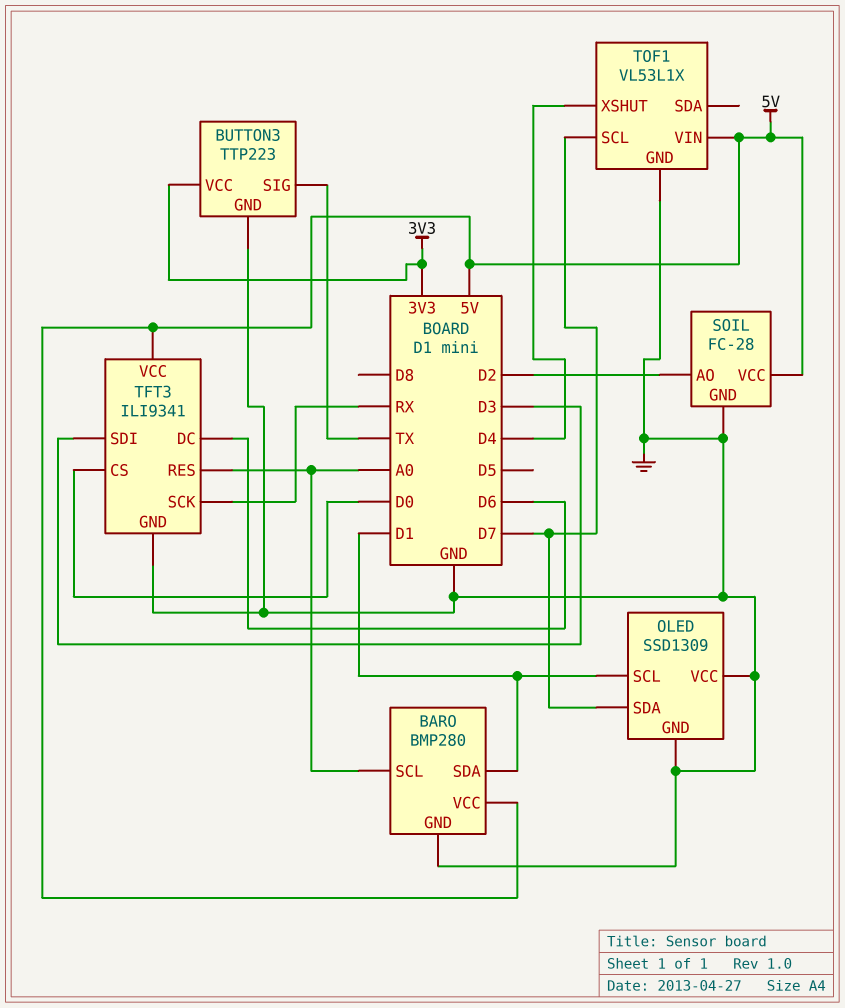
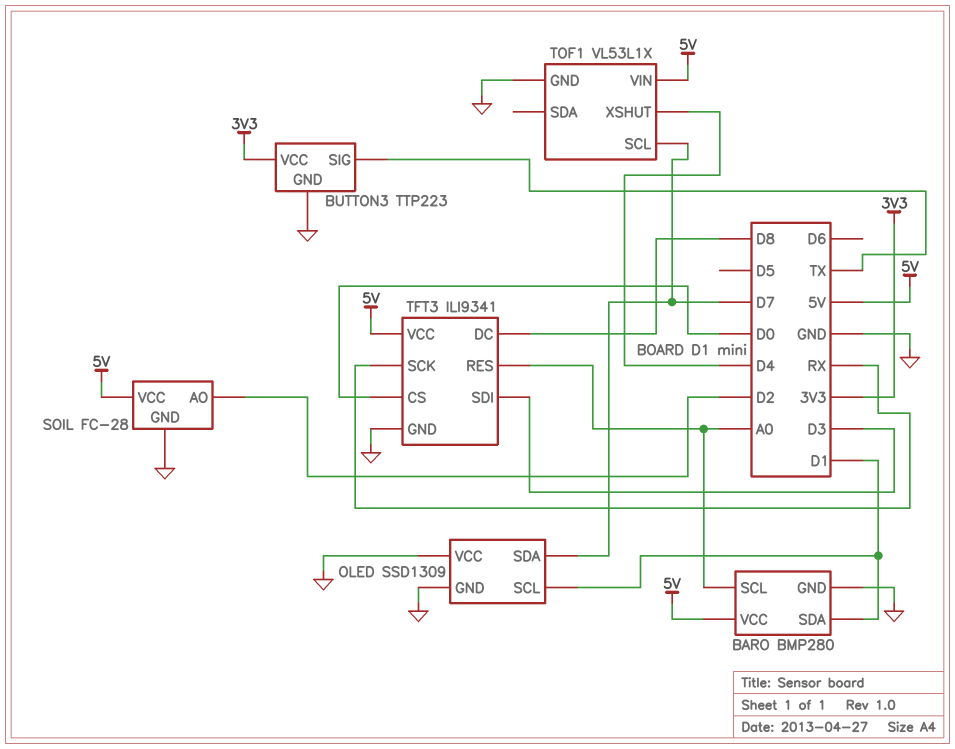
TFT3 pin DC: D6 -> D8

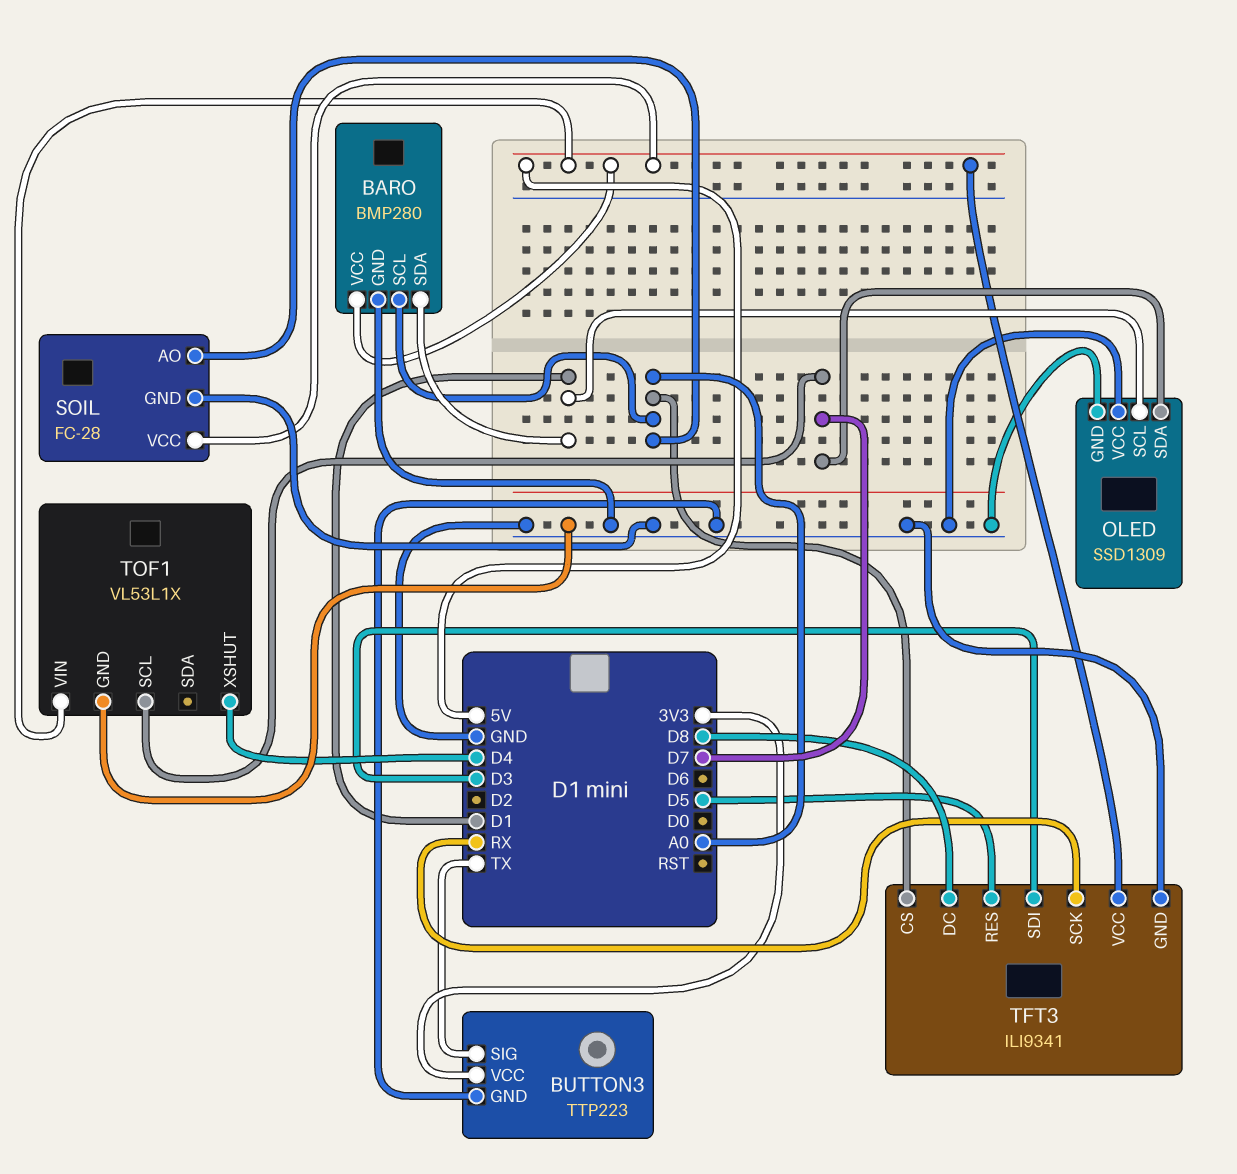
SOIL pin AO: D2 -> A0
TFT3 pin CS: D0 -> A0
TFT3 pin RES: A0 -> D5

